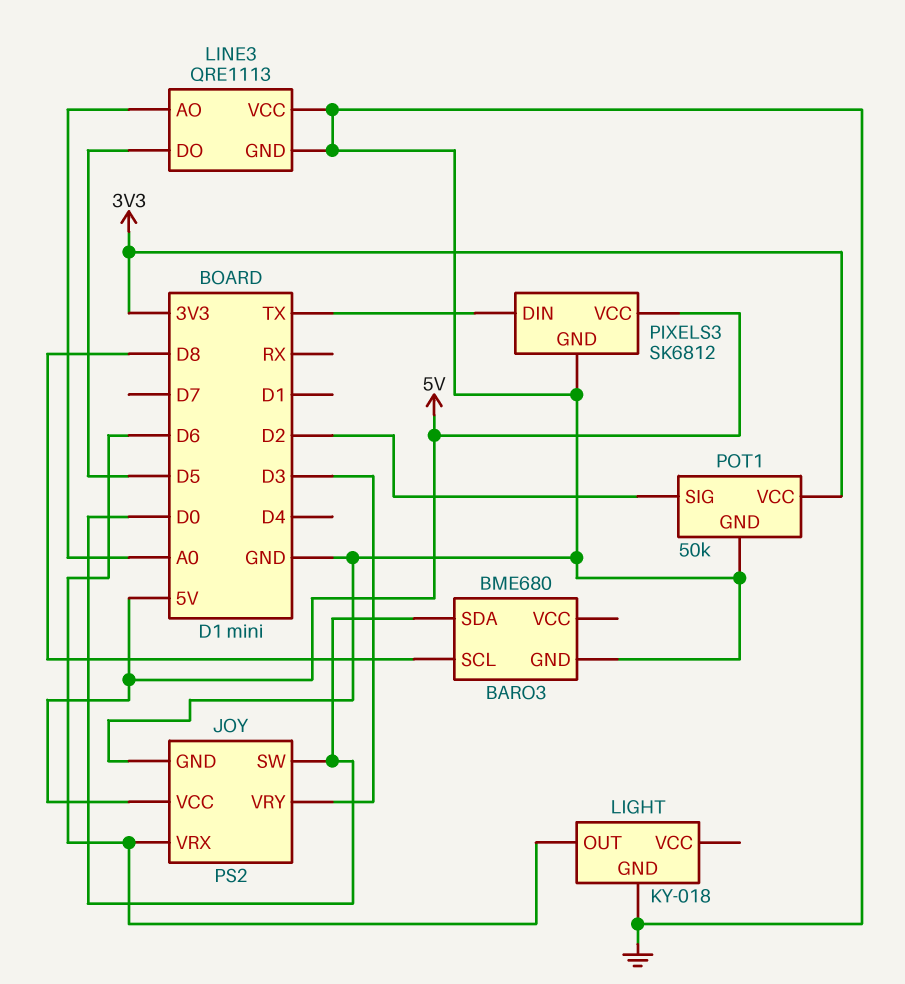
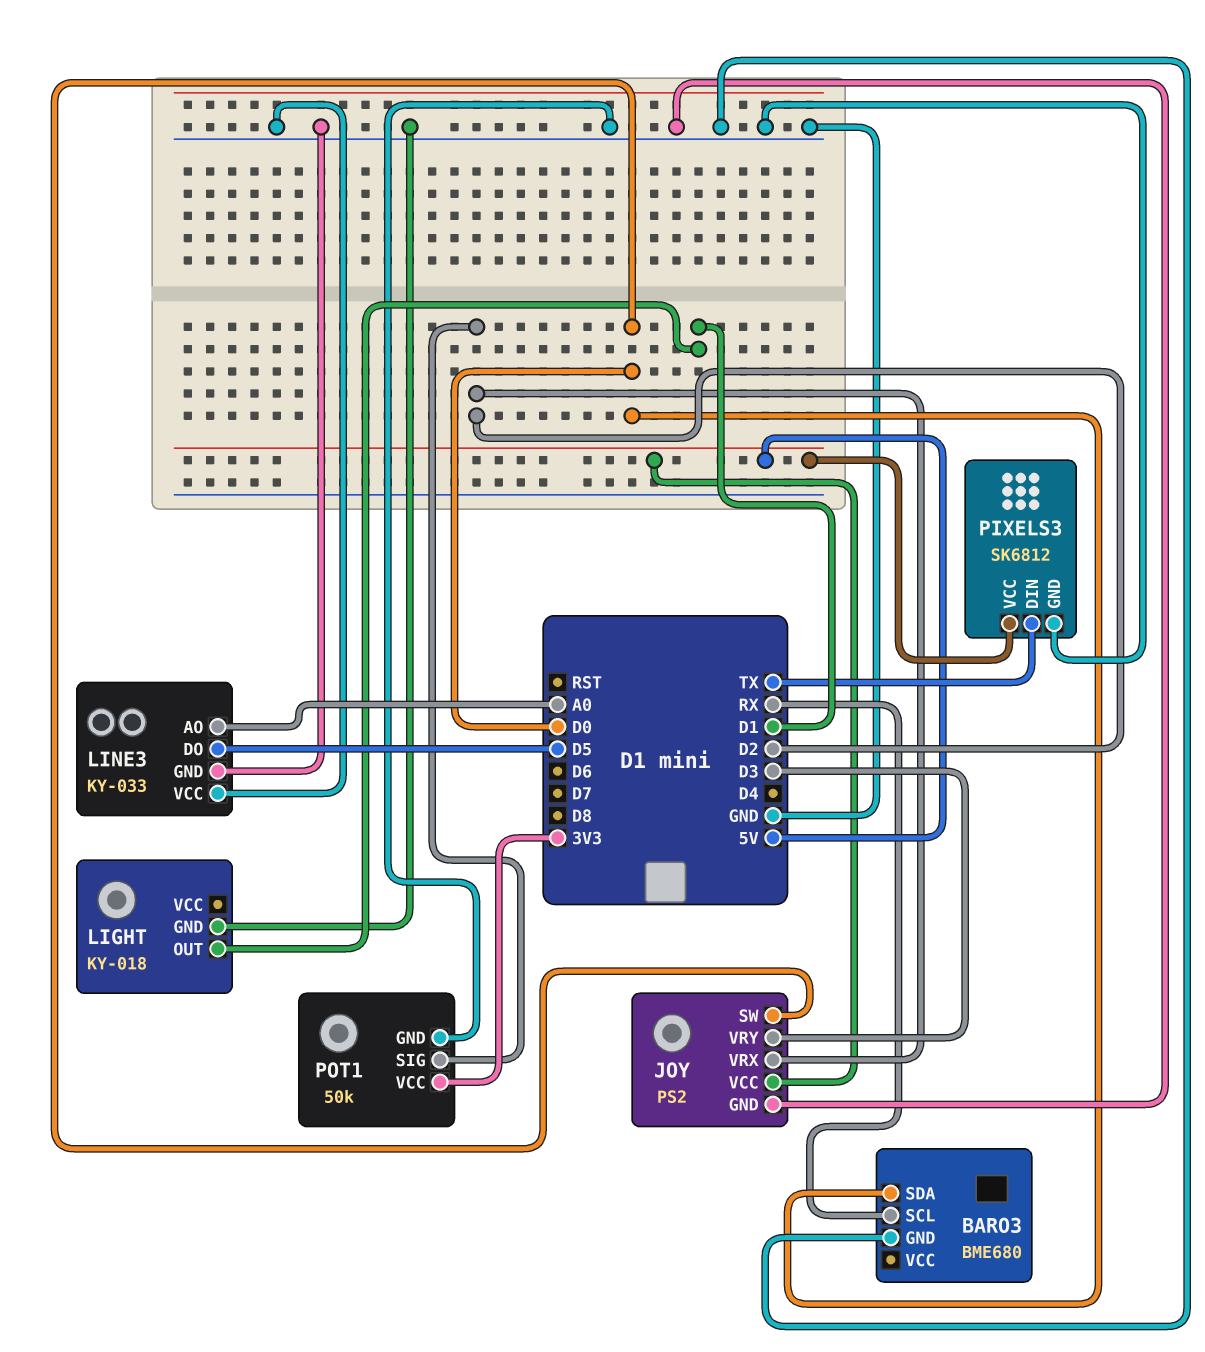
BARO3 pin SCL: D8 -> RX
JOY pin VRX: D6 -> D2
LIGHT pin OUT: D6 -> D1
LINE3: QRE1113 -> KY-033

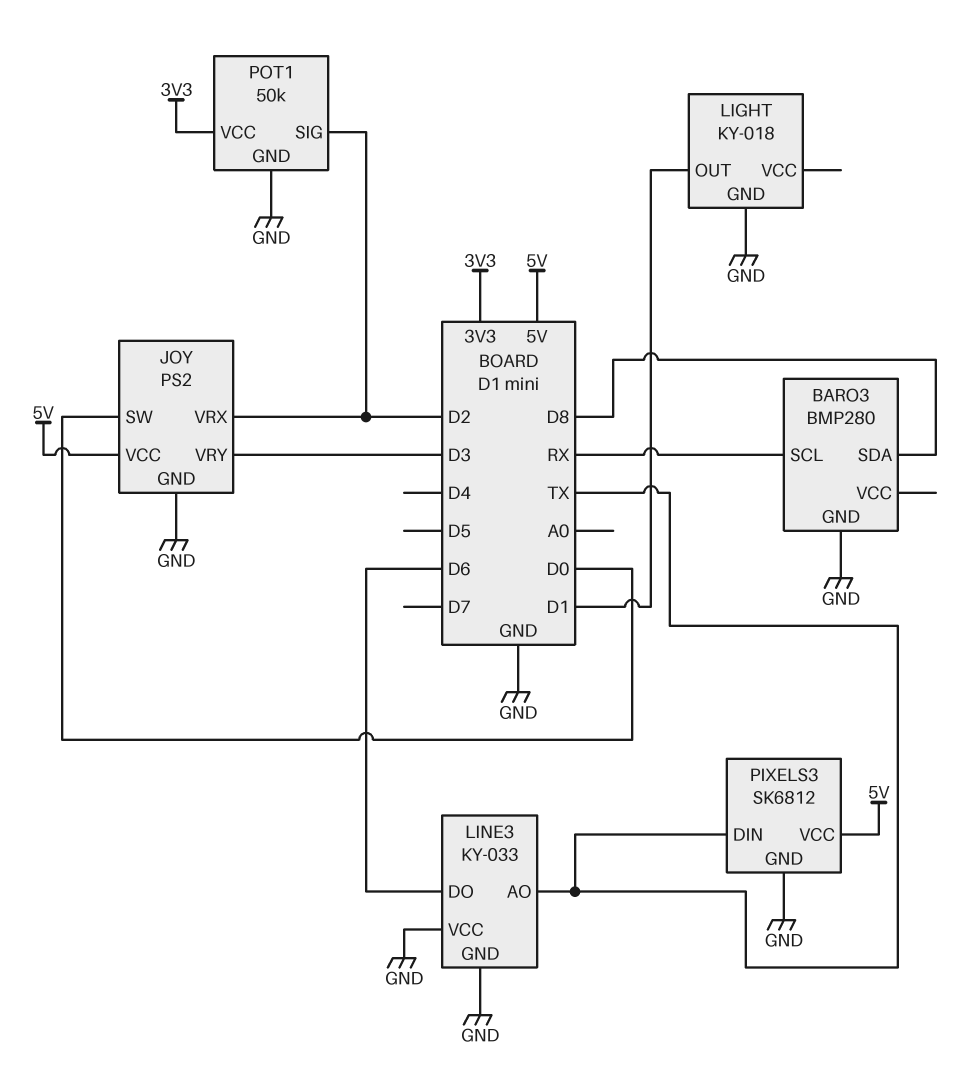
BARO3: BME680 -> BMP280
BARO3 pin SDA: D0 -> D8
LINE3 pin AO: A0 -> TX
LINE3 pin DO: D5 -> D6

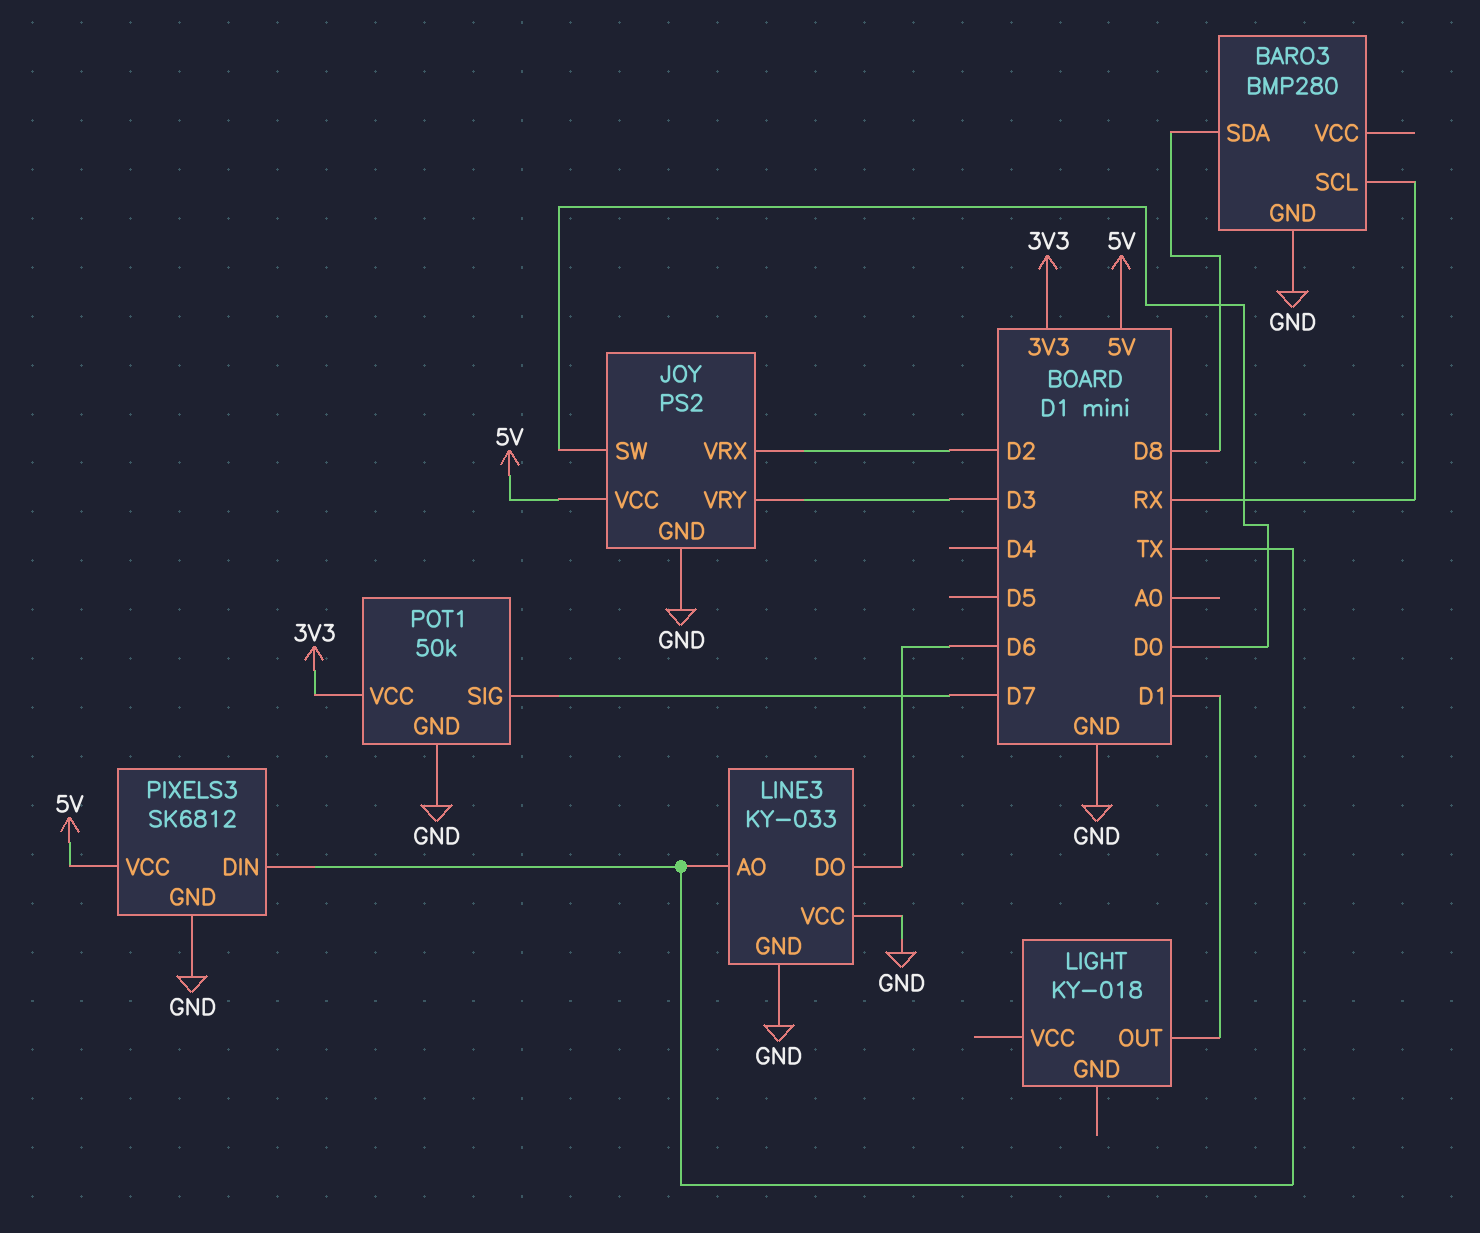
LIGHT pin GND: GND -> none
POT1 pin SIG: D2 -> D7

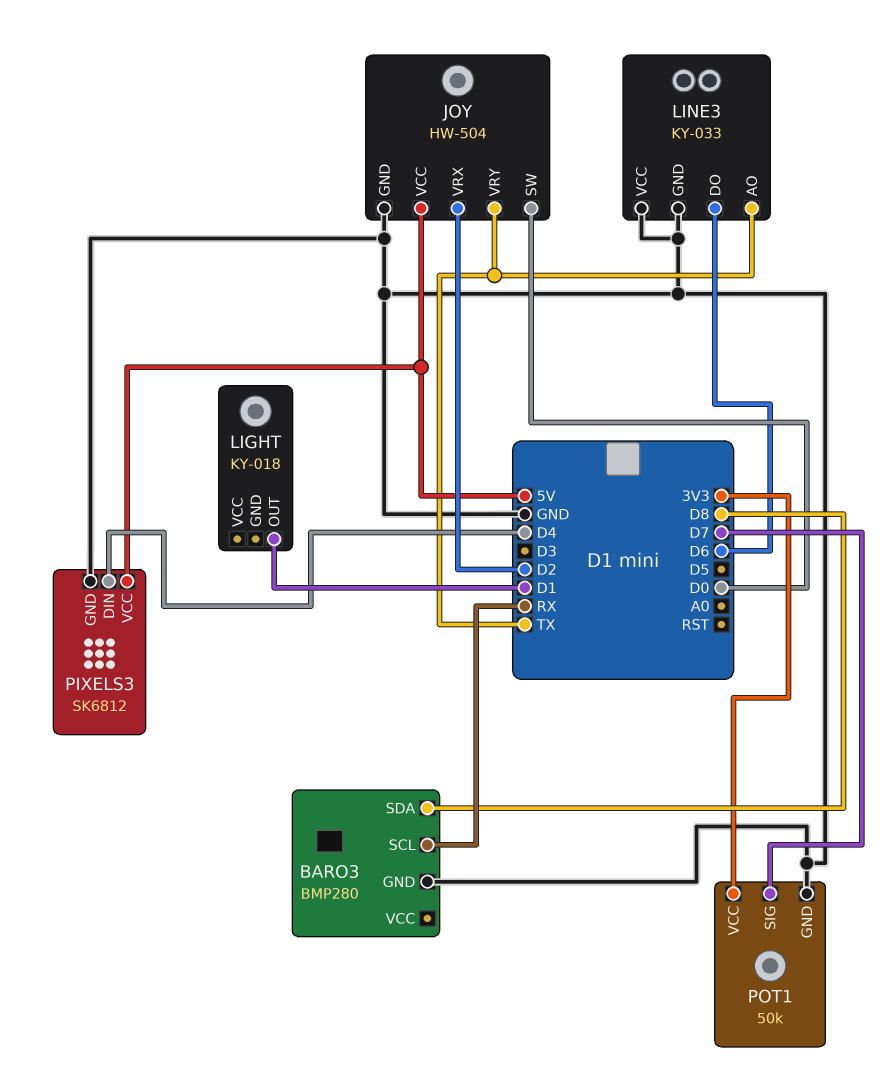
JOY: PS2 -> HW-504
JOY pin VRY: D3 -> TX
PIXELS3 pin DIN: TX -> D4

